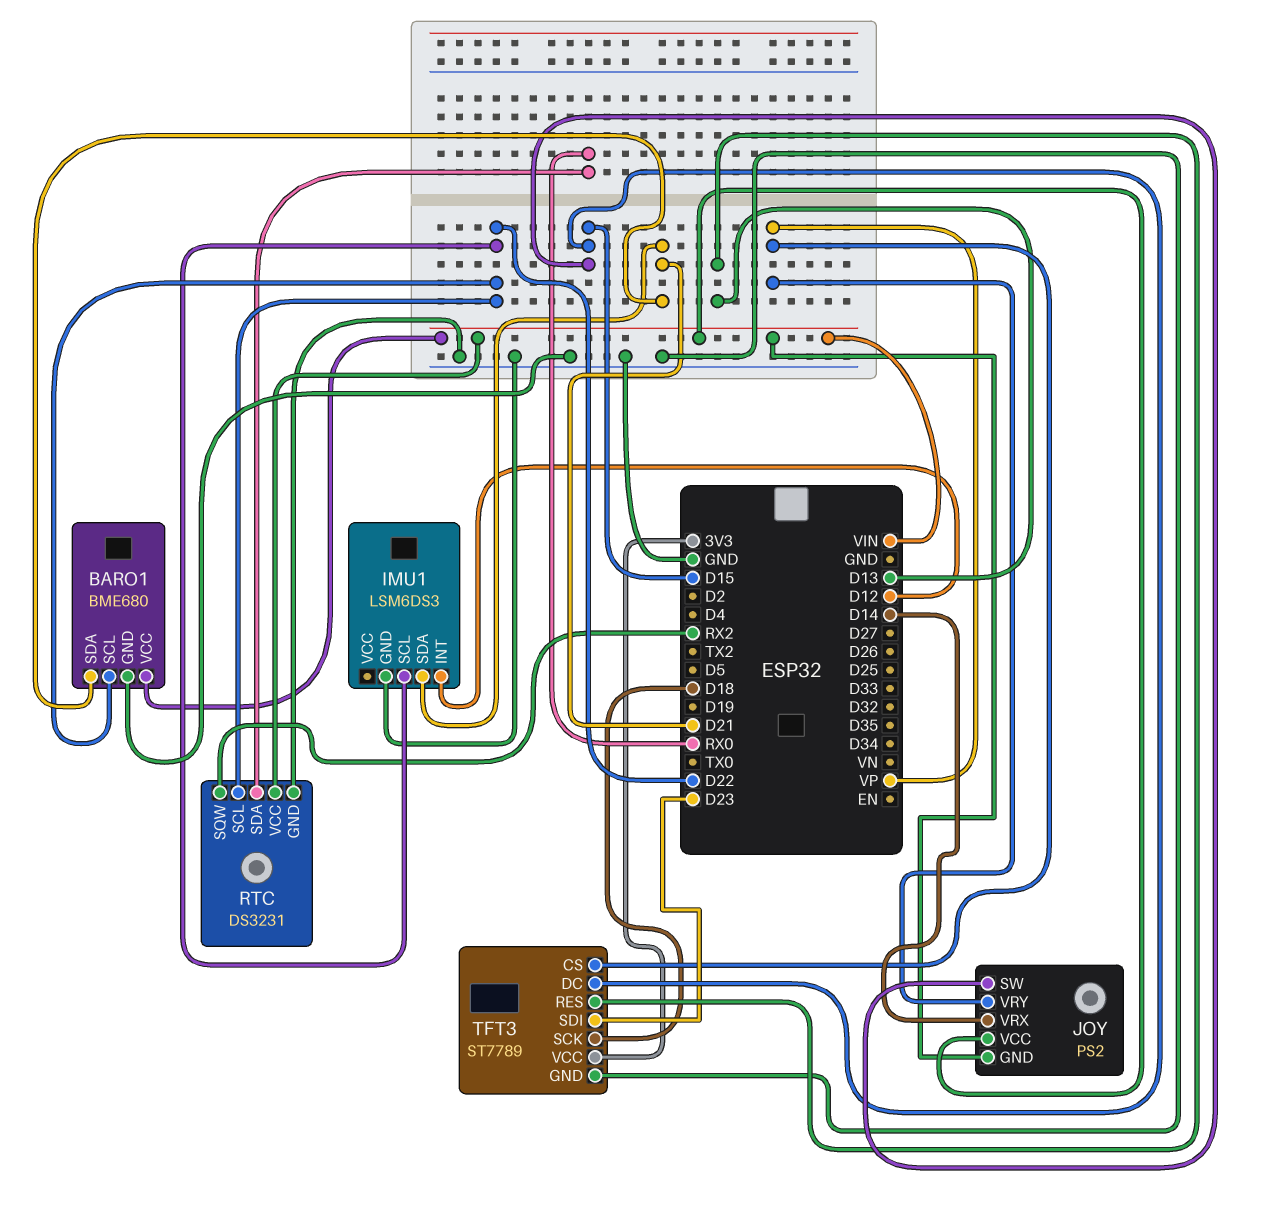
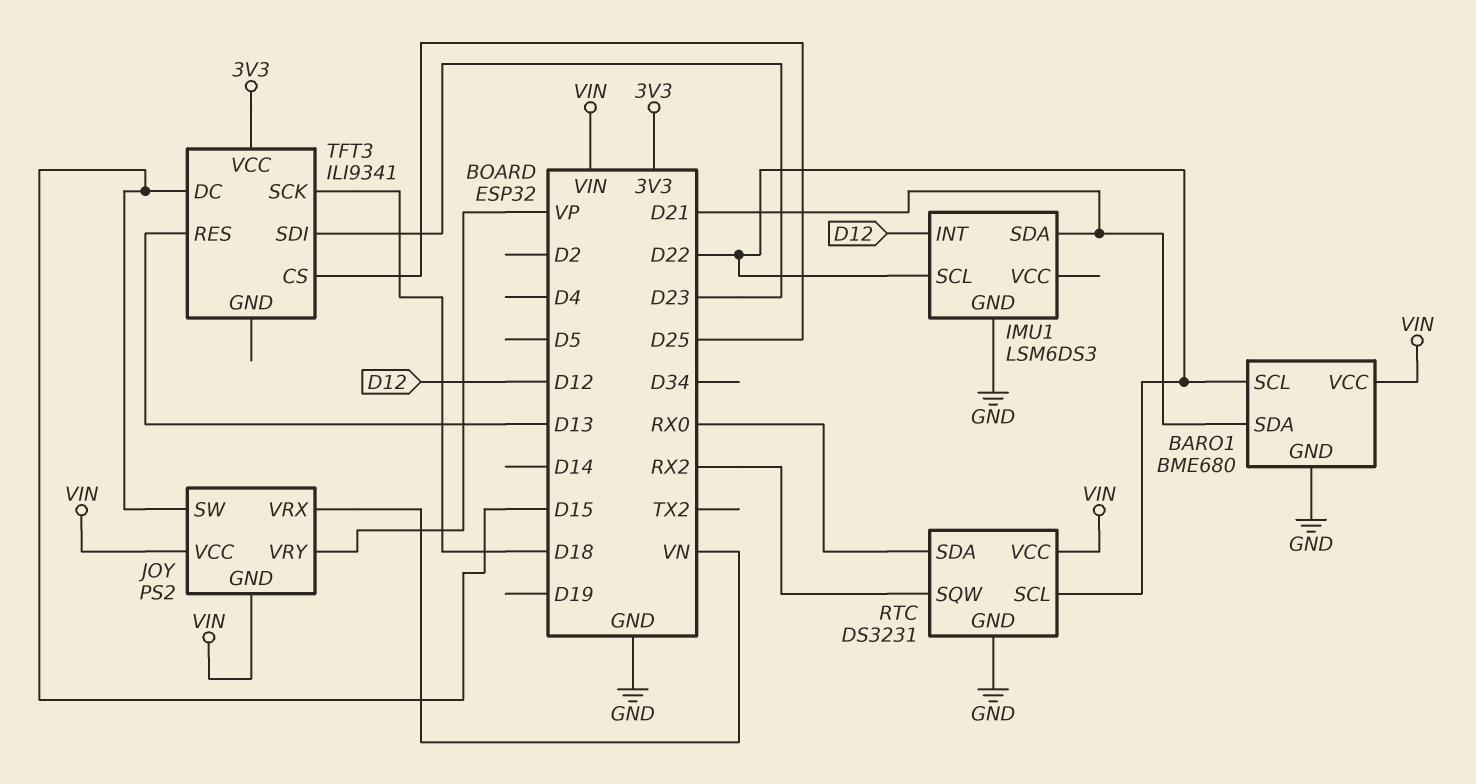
JOY pin VRX: D14 -> VN
TFT3: ST7789 -> ILI9341
TFT3 pin CS: VP -> D25
TFT3 pin GND: GND -> none

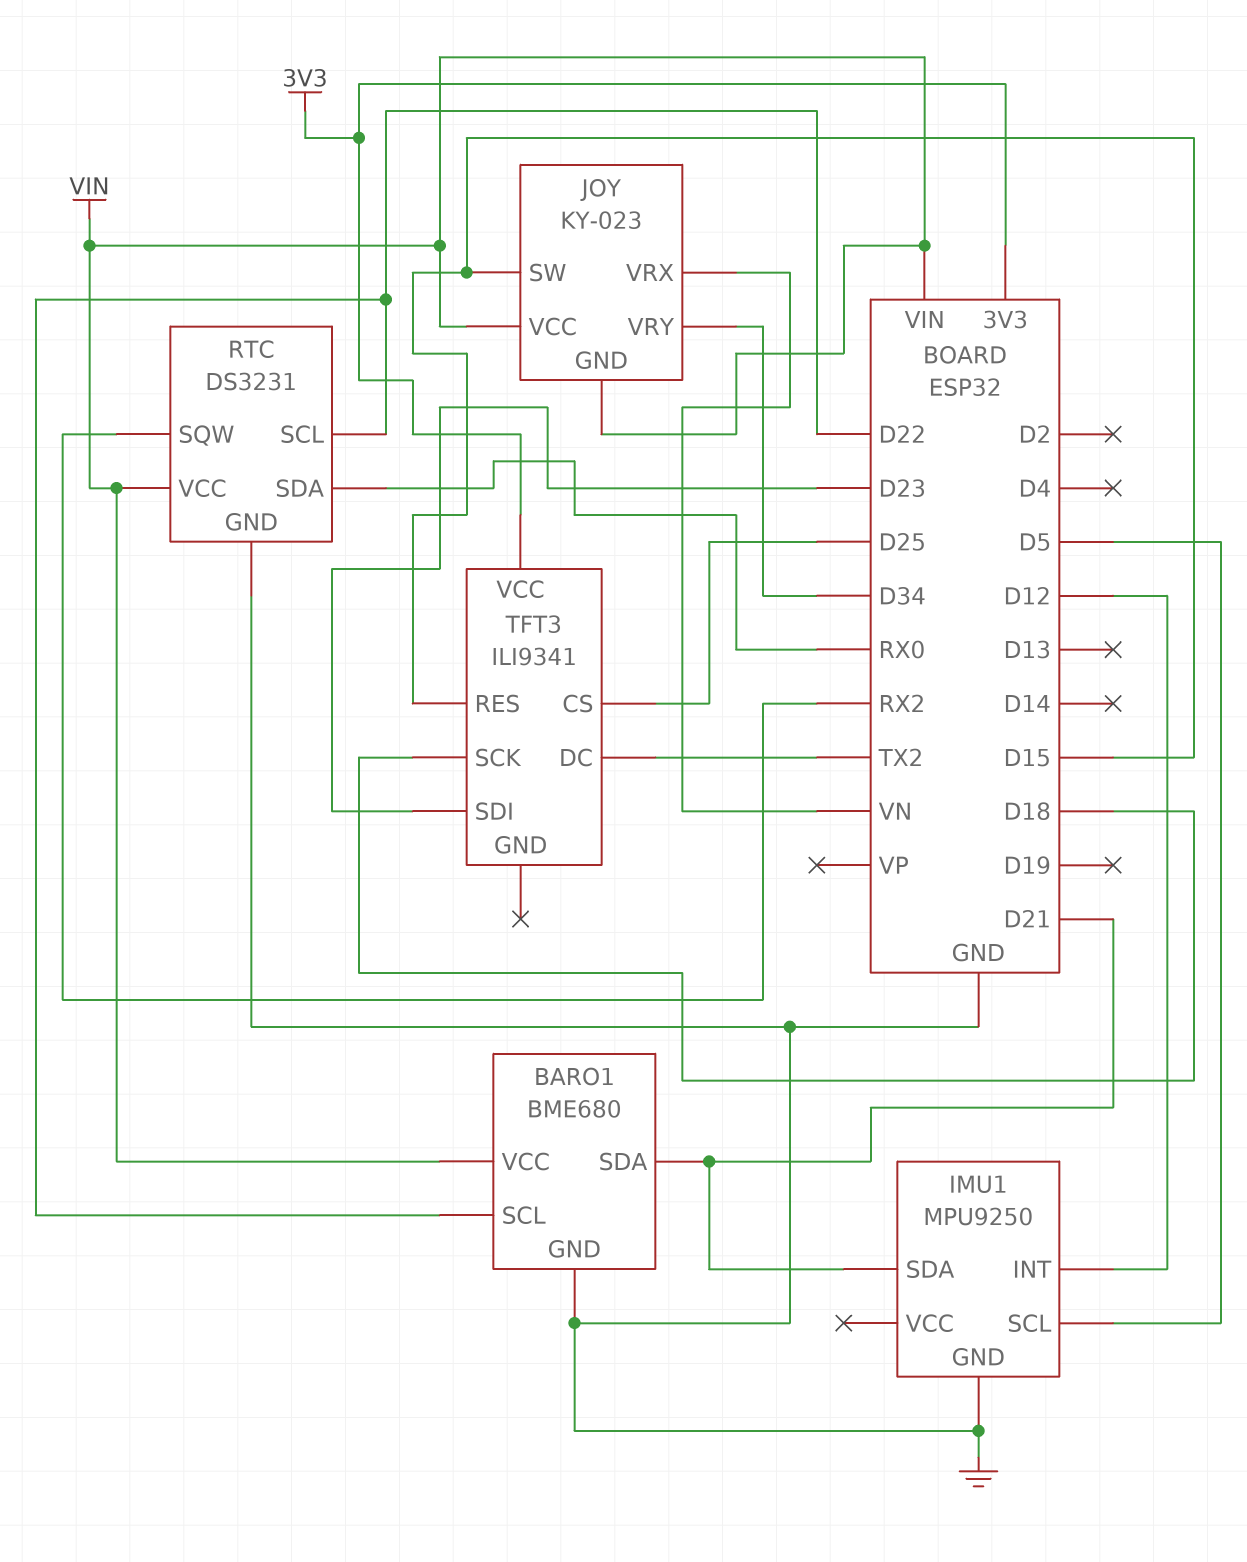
IMU1: LSM6DS3 -> MPU9250
IMU1 pin SCL: D22 -> D5
JOY: PS2 -> KY-023
JOY pin VRY: VP -> D34
TFT3 pin DC: D15 -> TX2
TFT3 pin RES: D13 -> D15

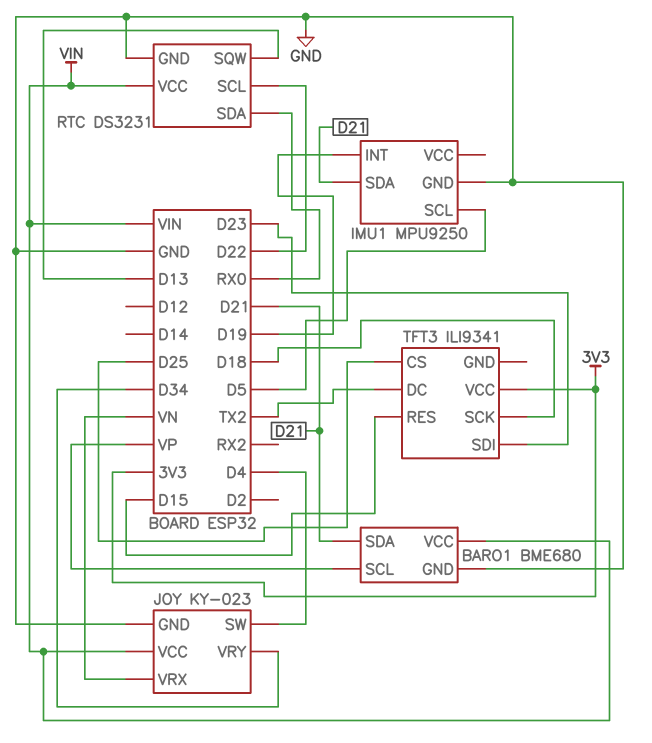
BARO1 pin SCL: D22 -> VP
IMU1 pin INT: D12 -> D19
JOY pin GND: VIN -> GND
JOY pin SW: D15 -> D4
RTC pin SQW: RX2 -> D13

